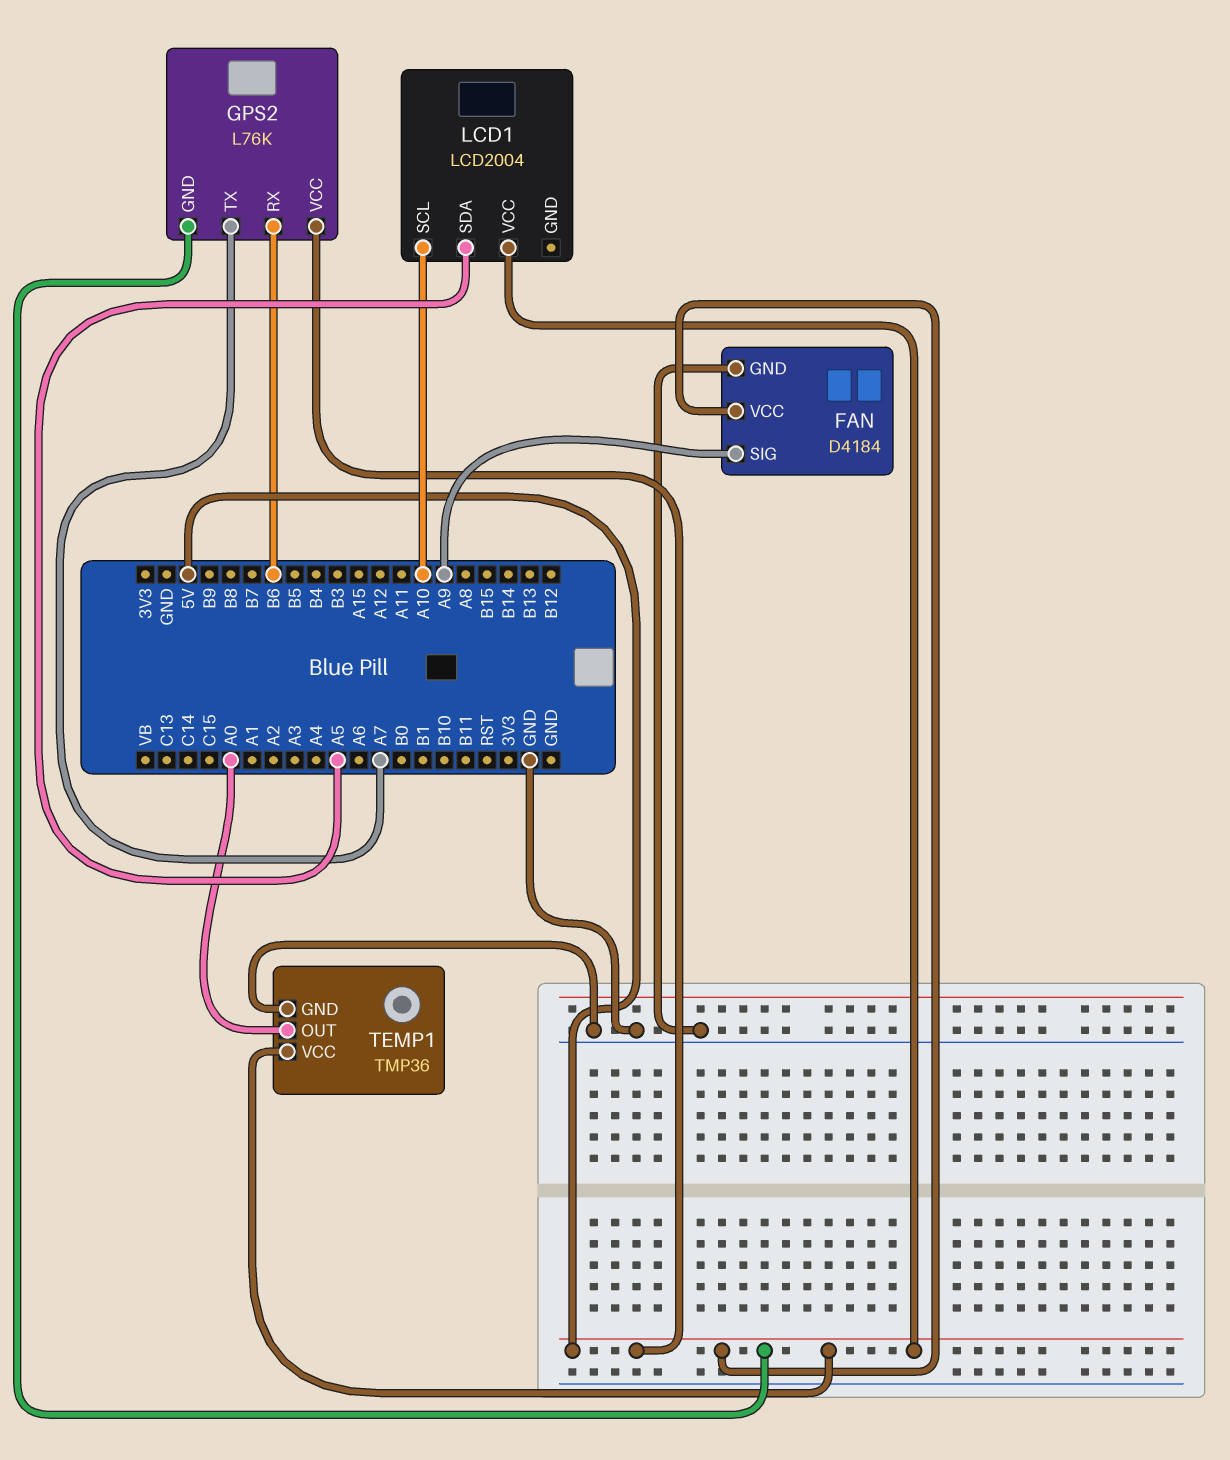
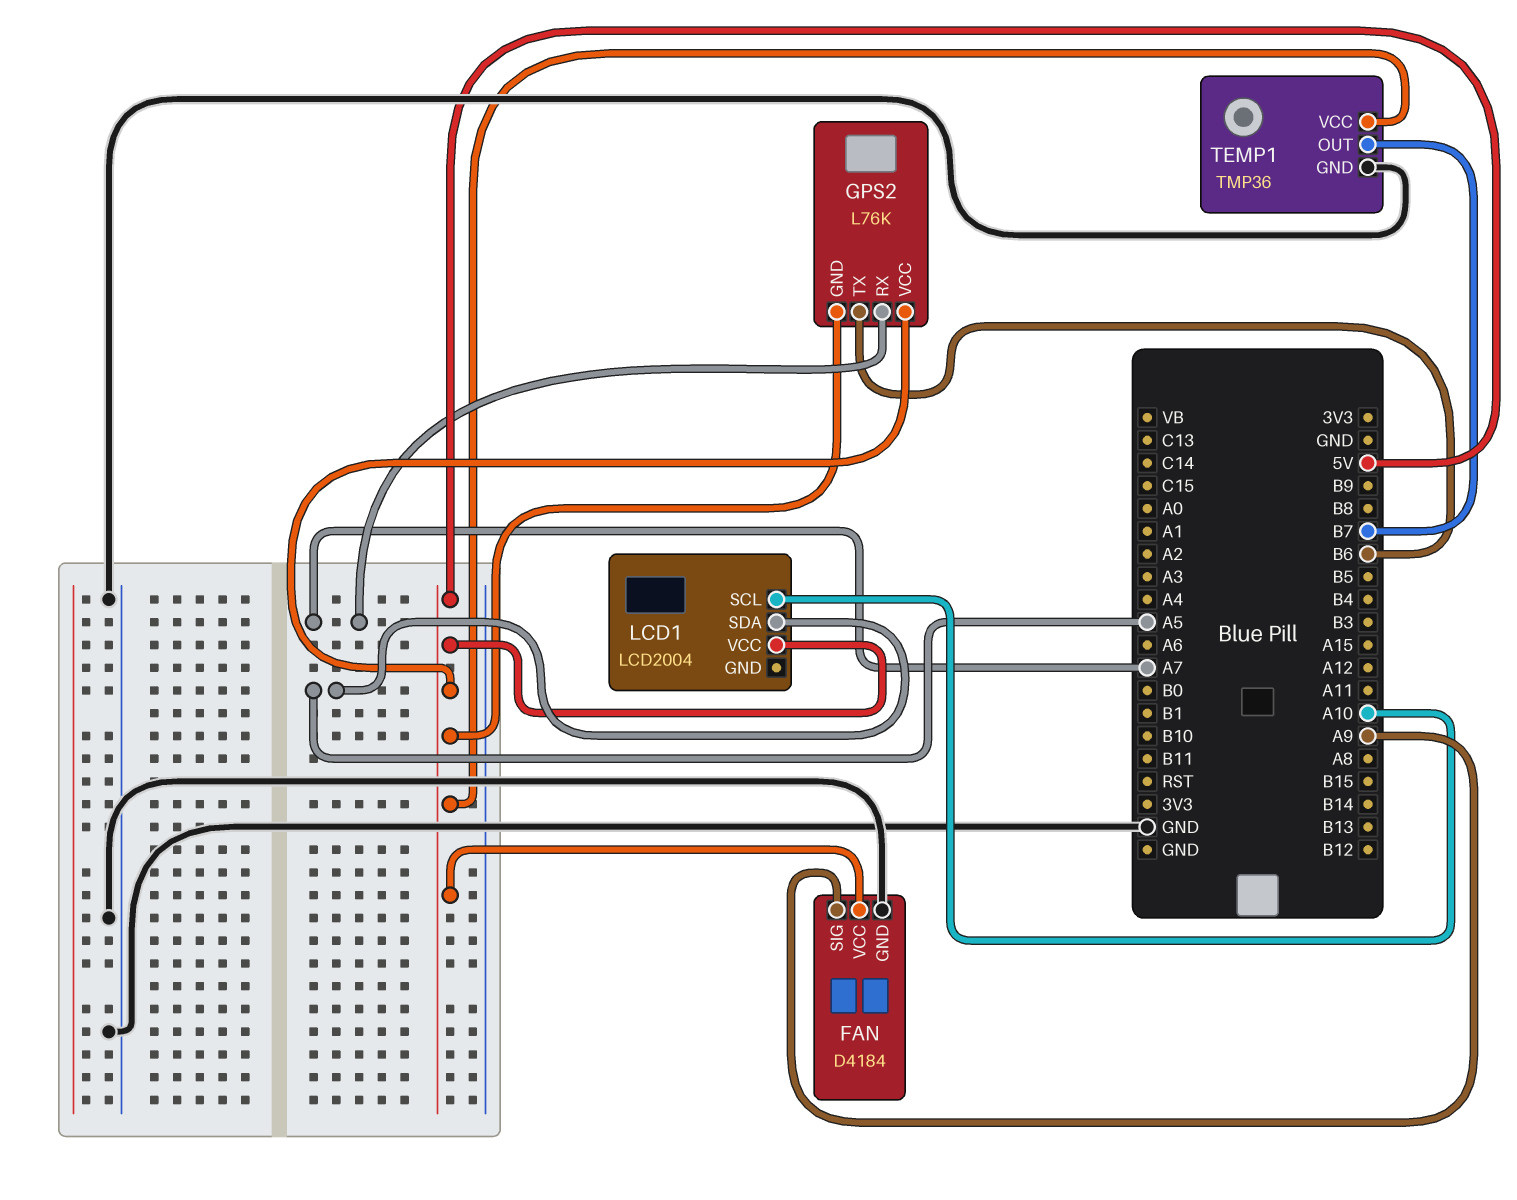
GPS2 pin RX: B6 -> A7
GPS2 pin TX: A7 -> B6
TEMP1 pin OUT: A0 -> B7

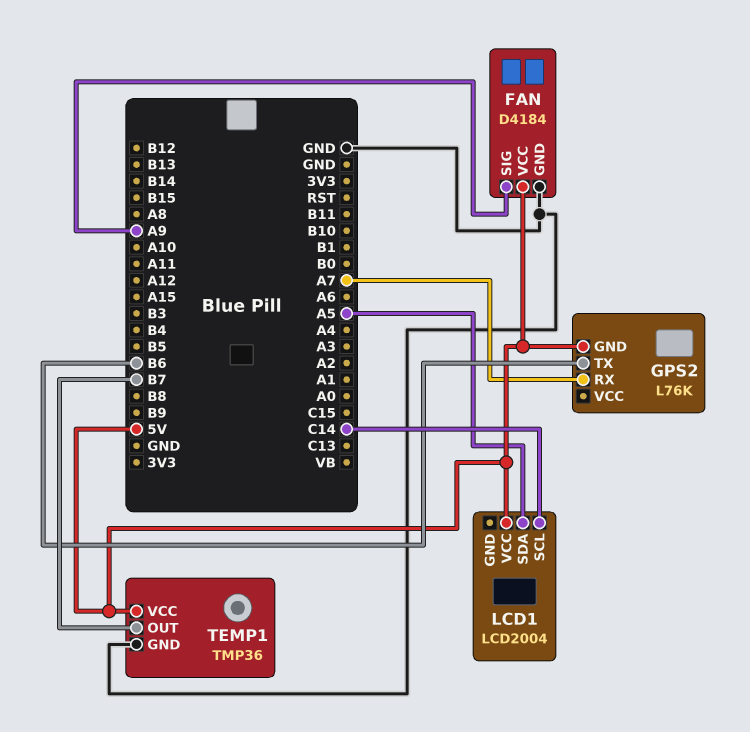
GPS2 pin VCC: 5V -> none
LCD1 pin SCL: A10 -> C14

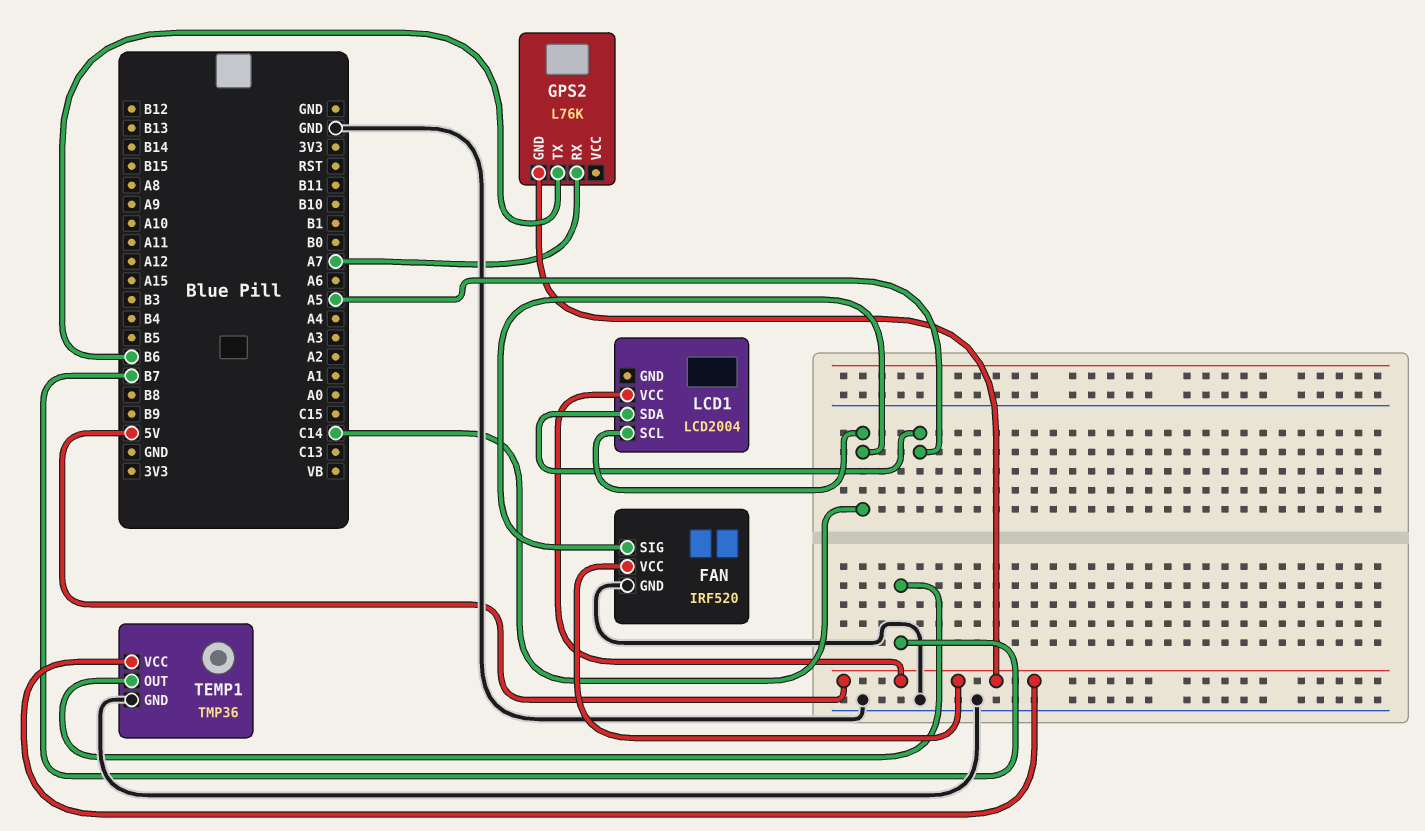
FAN: D4184 -> IRF520
FAN pin SIG: A9 -> C14

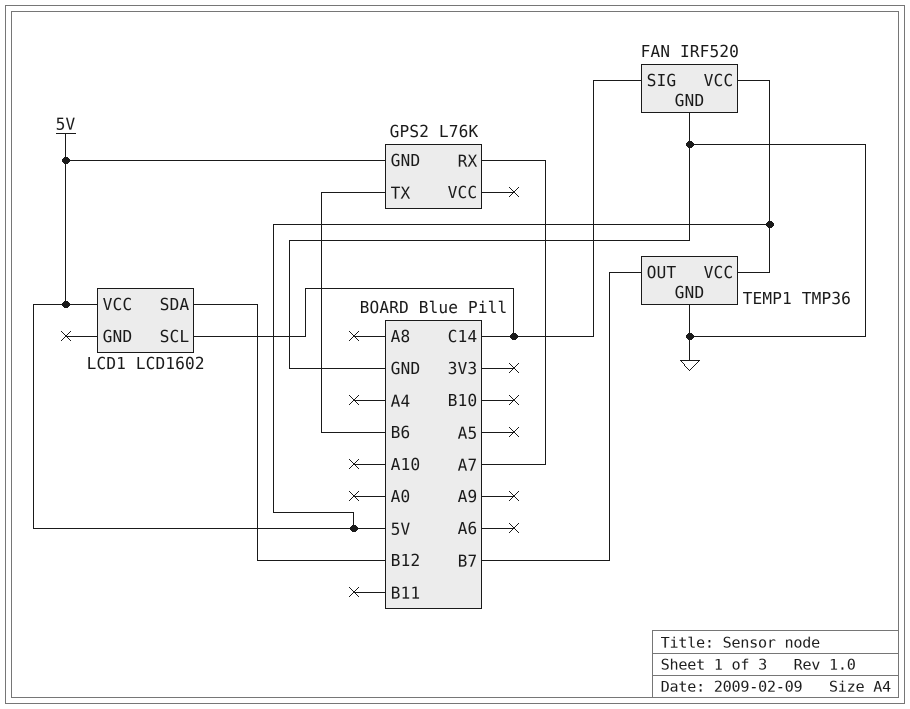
LCD1: LCD2004 -> LCD1602
LCD1 pin SDA: A5 -> B12

